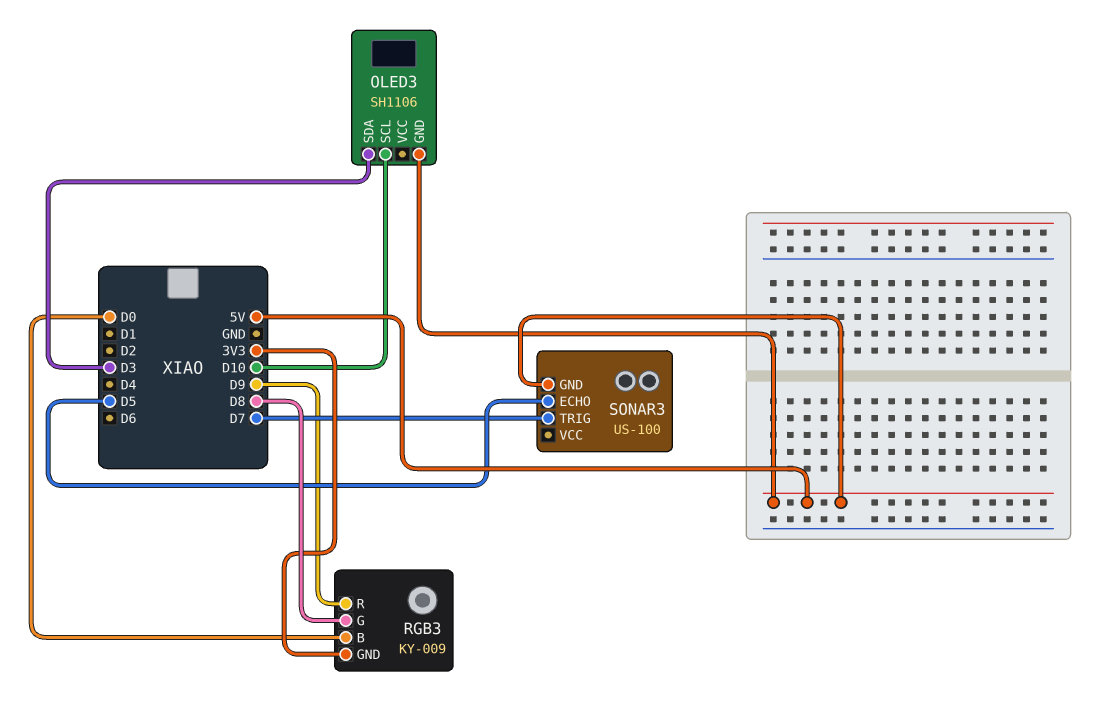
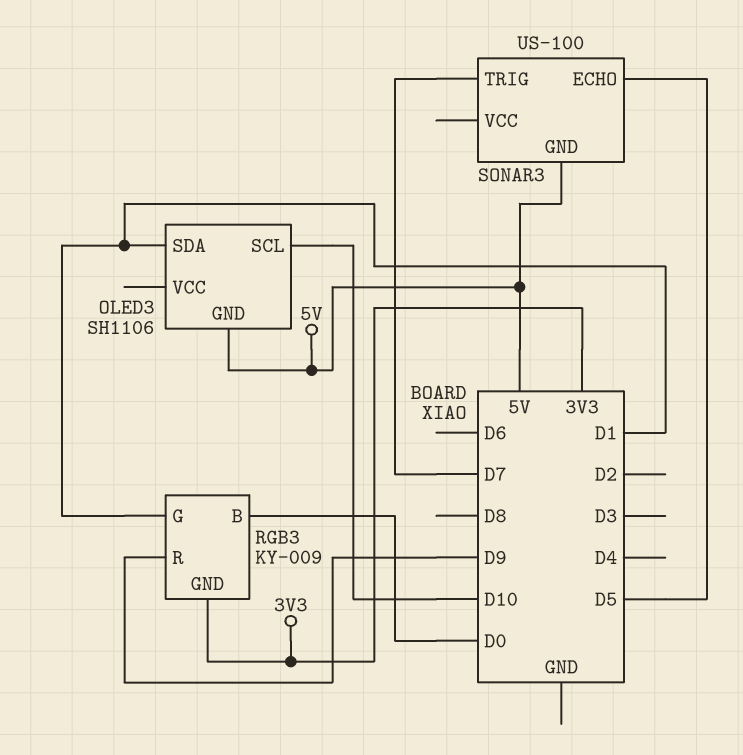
OLED3 pin SDA: D3 -> D1
RGB3 pin G: D8 -> D1

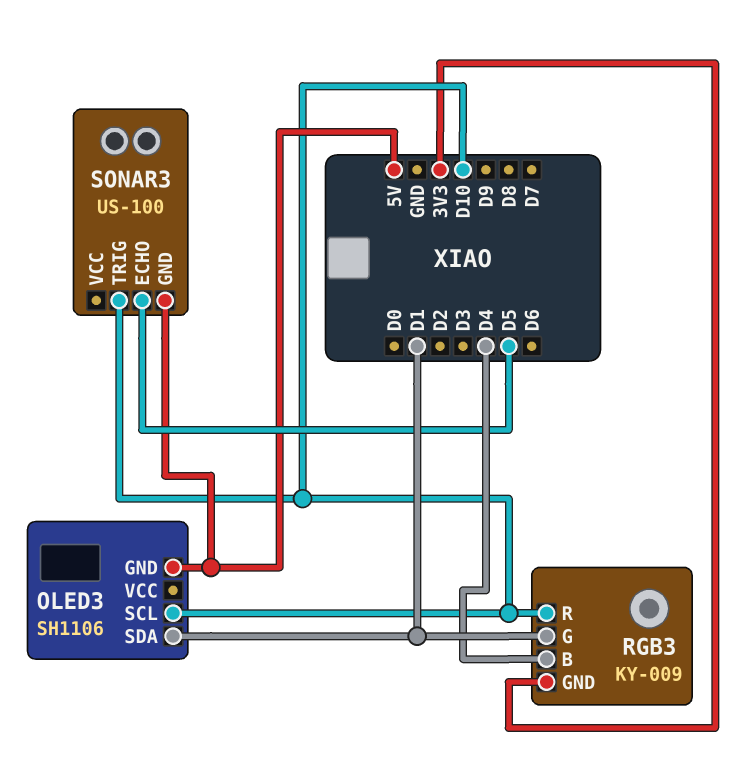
RGB3 pin B: D0 -> D4
RGB3 pin R: D9 -> D10
SONAR3 pin TRIG: D7 -> D10

